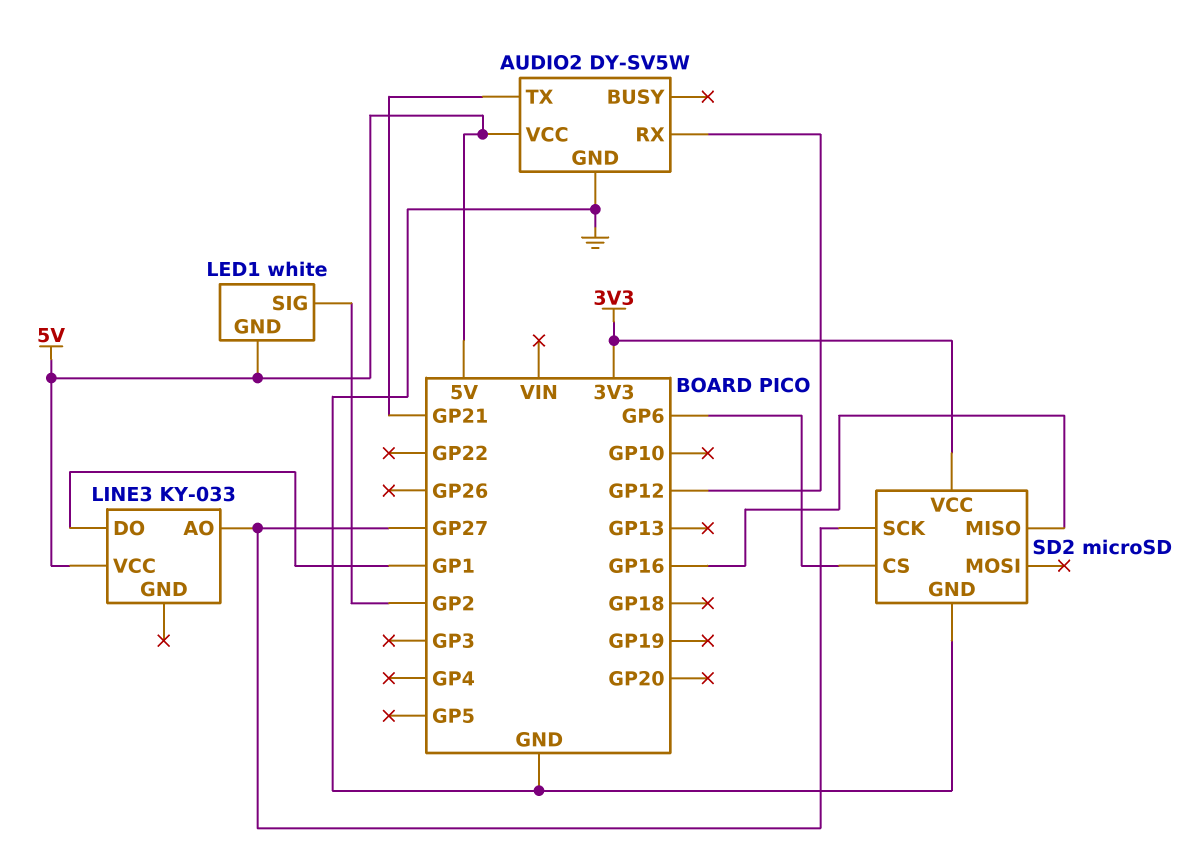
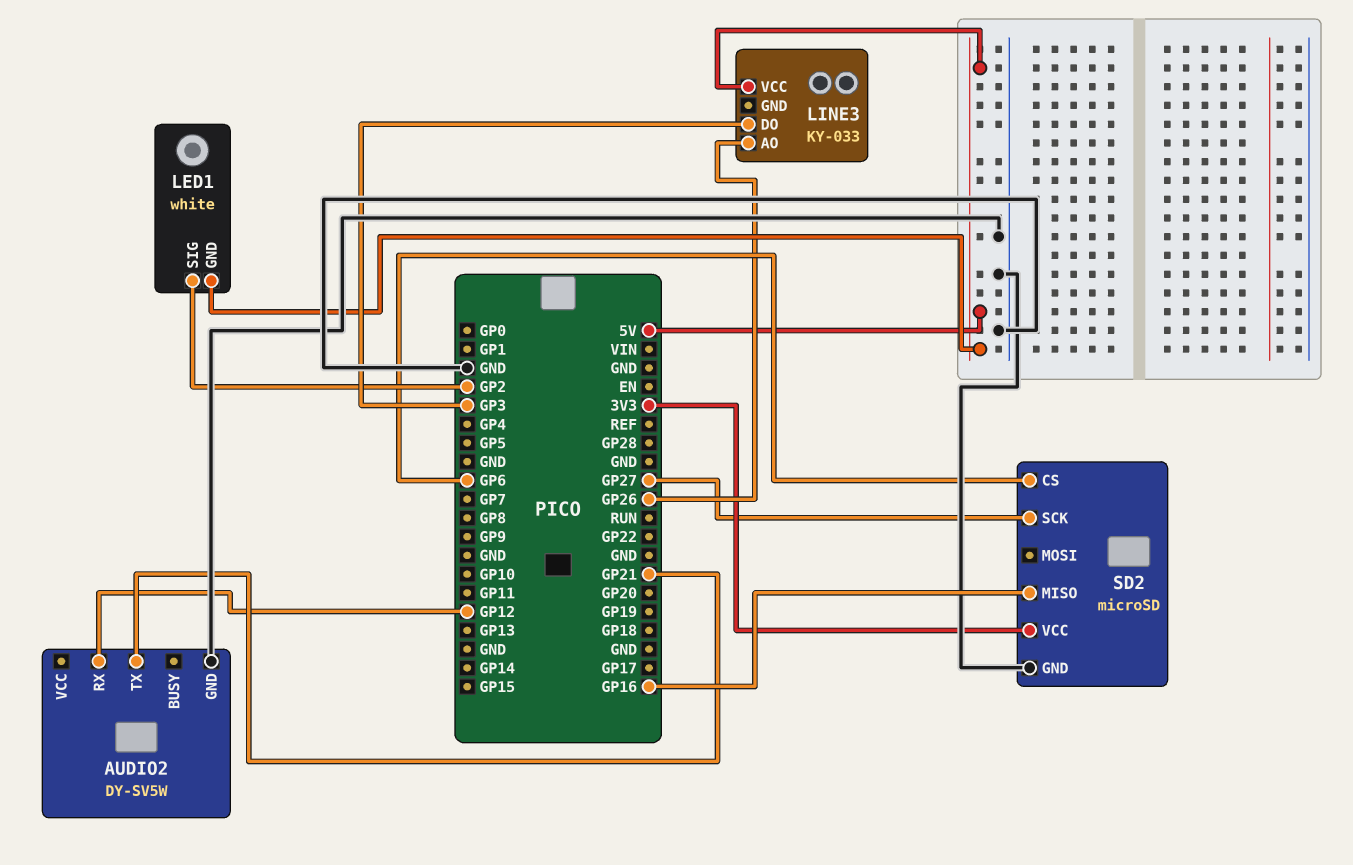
AUDIO2 pin VCC: 5V -> none
LINE3 pin AO: GP27 -> GP26
LINE3 pin DO: GP1 -> GP3

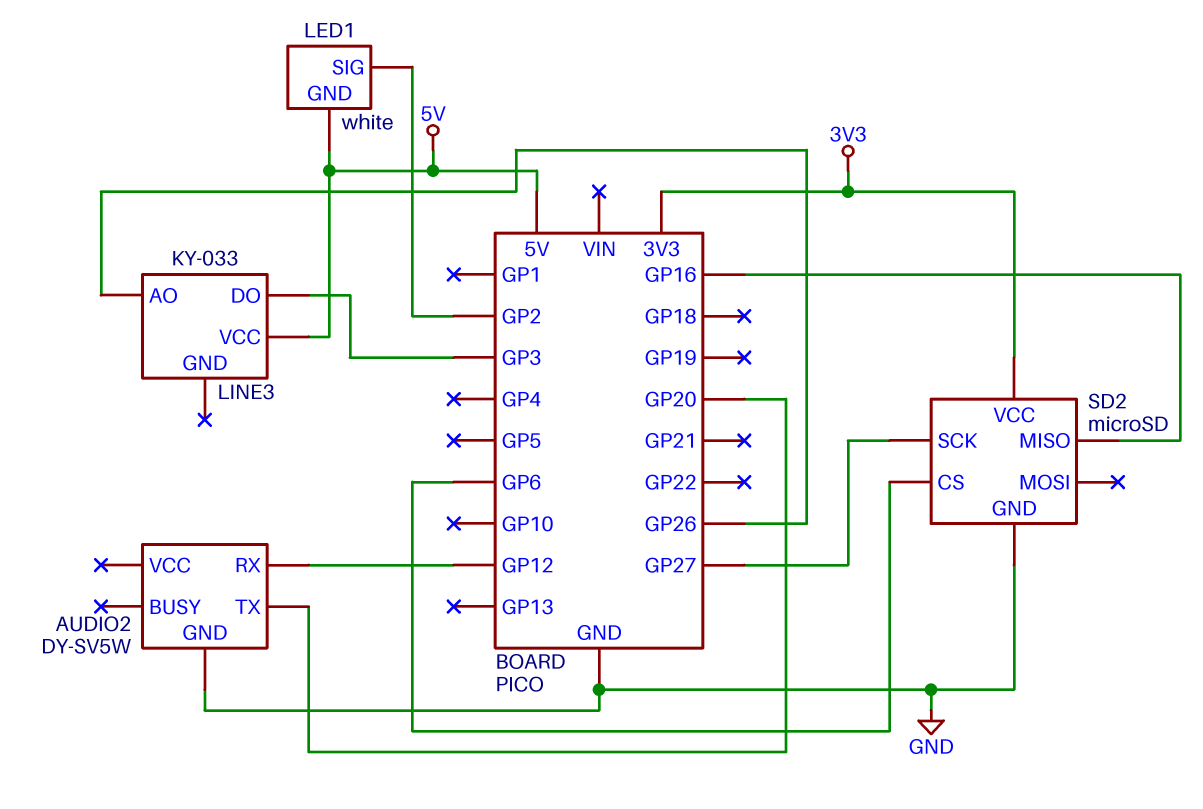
AUDIO2 pin TX: GP21 -> GP20

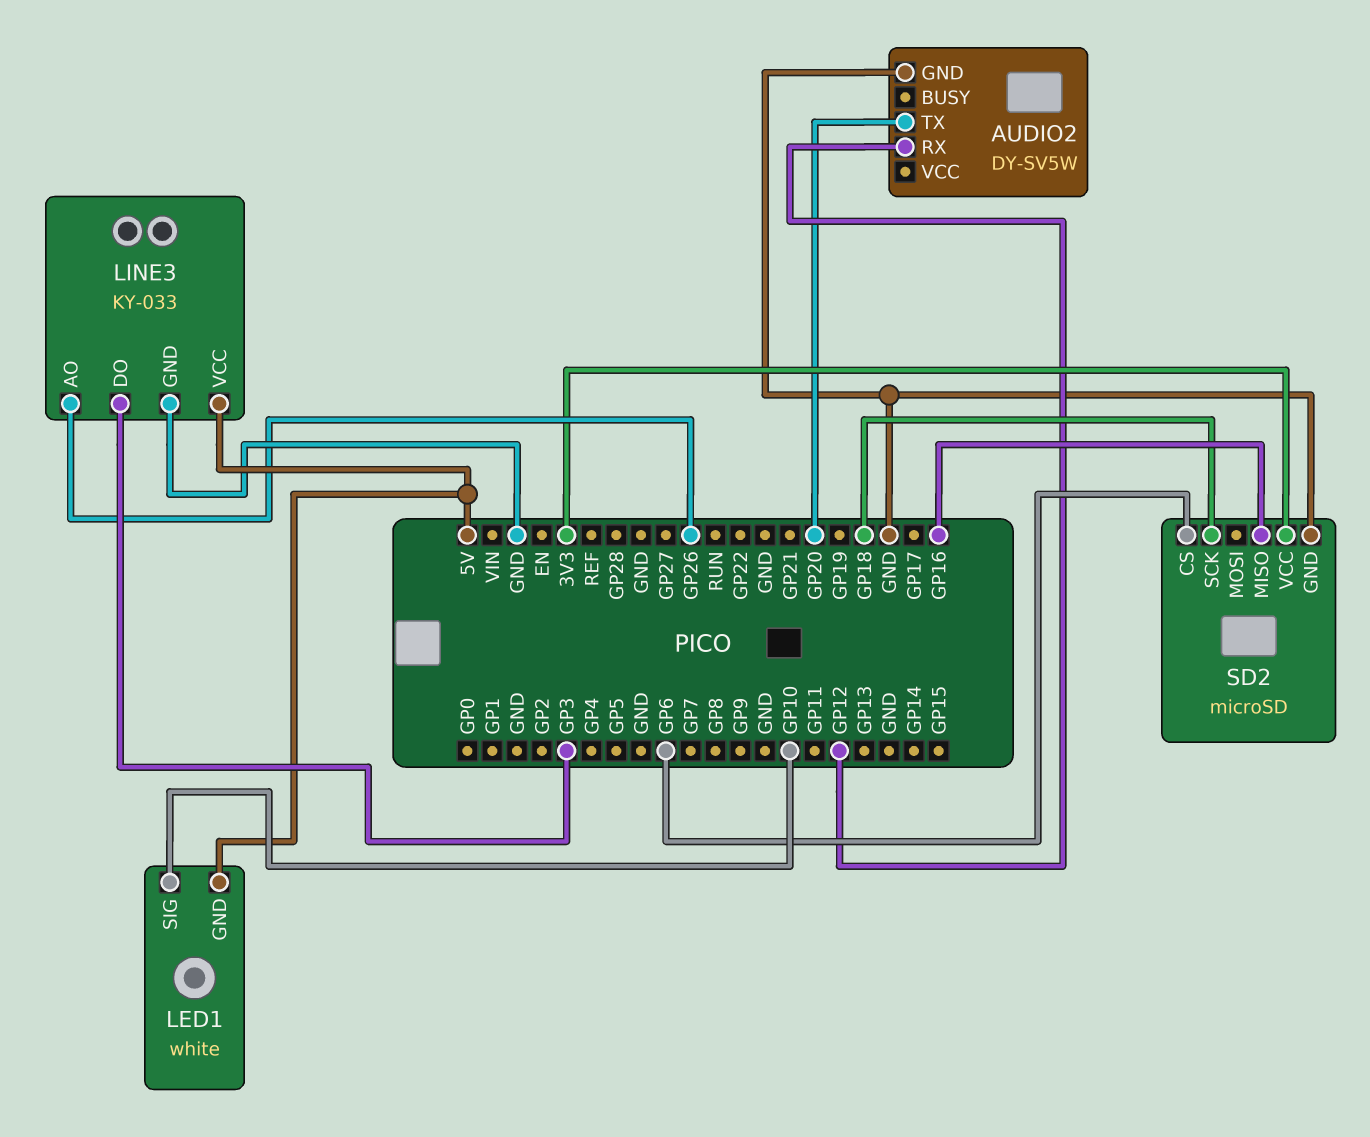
LED1 pin SIG: GP2 -> GP10
LINE3 pin GND: none -> GND
SD2 pin SCK: GP27 -> GP18

